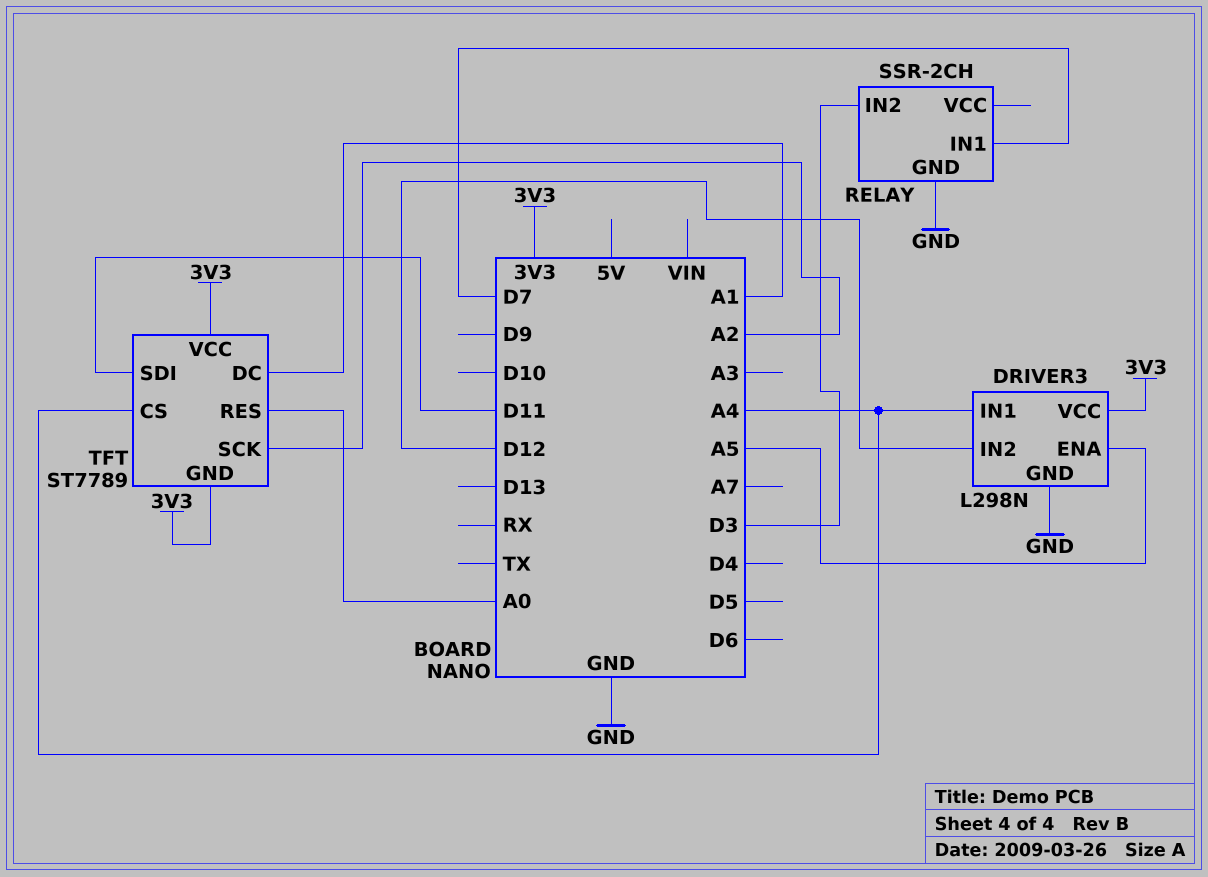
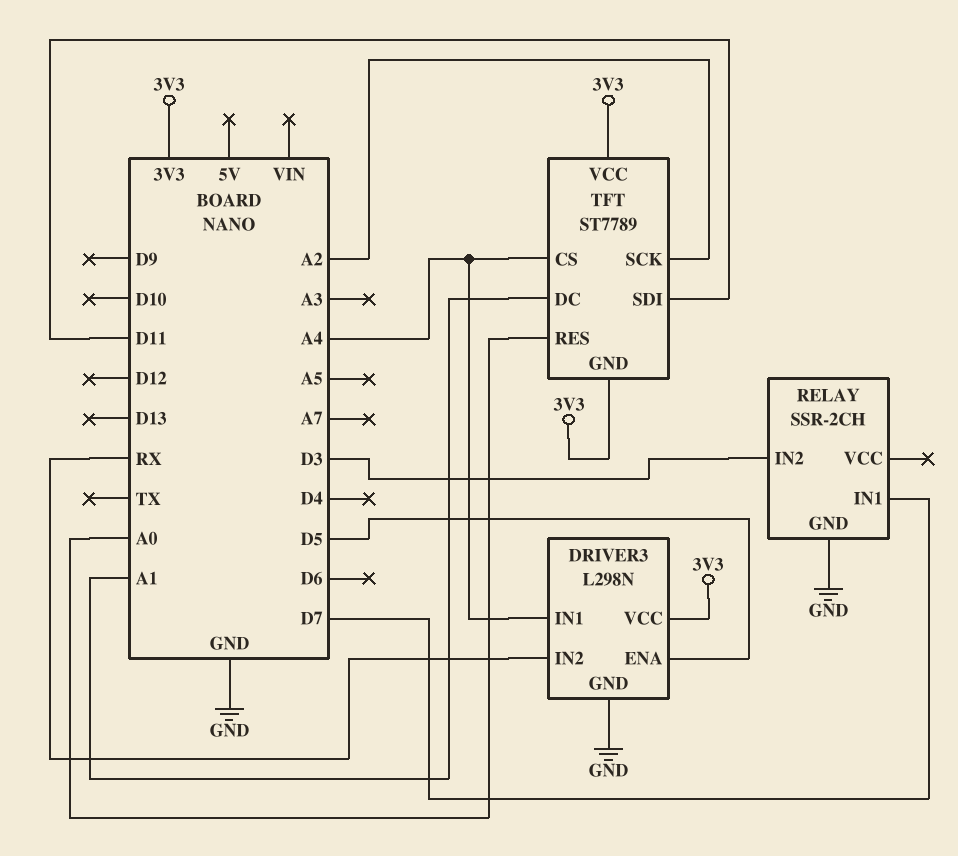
DRIVER3 pin ENA: A5 -> D5
DRIVER3 pin IN2: D12 -> RX

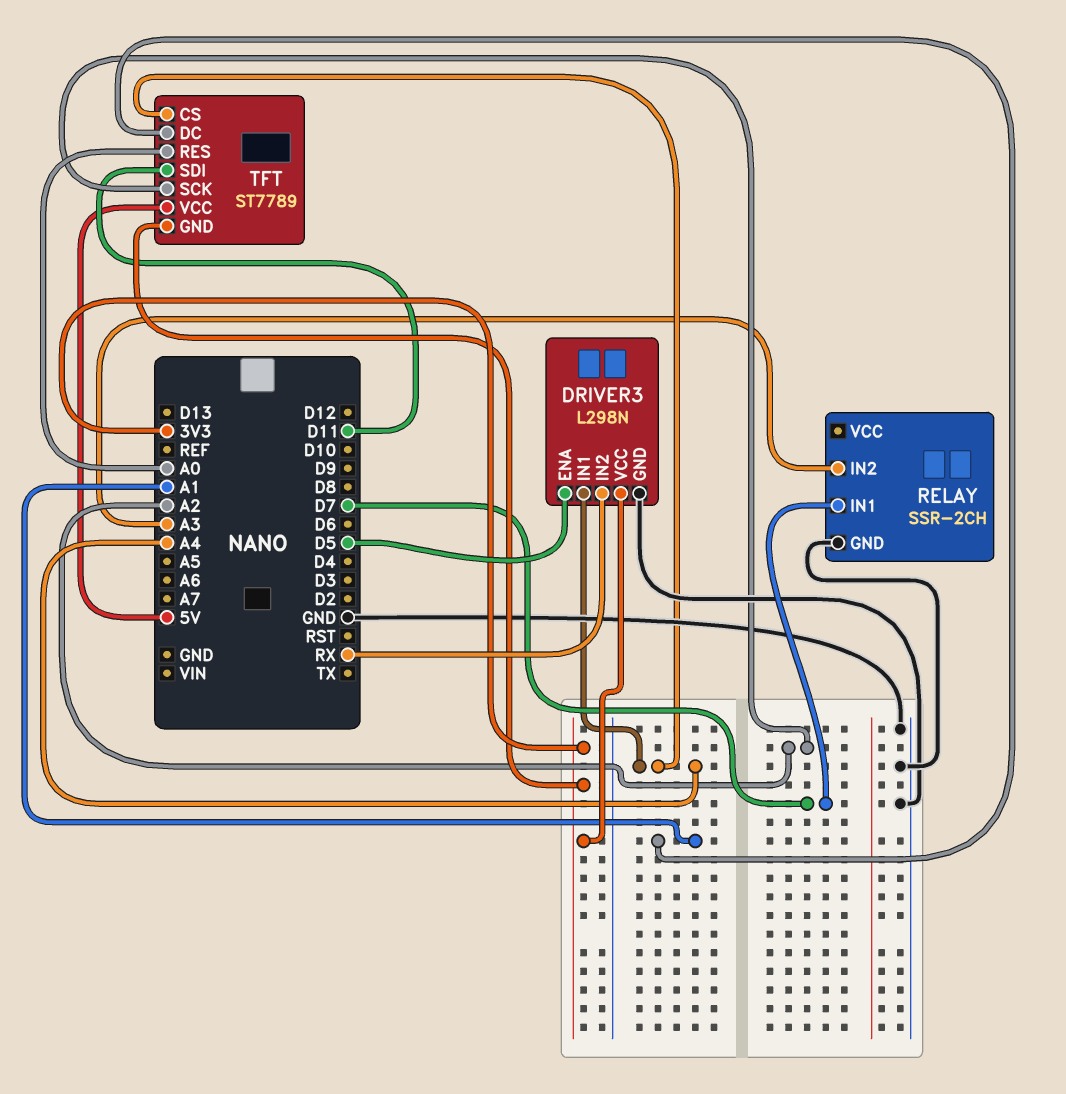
RELAY pin IN2: D3 -> A3
TFT pin VCC: 3V3 -> 5V

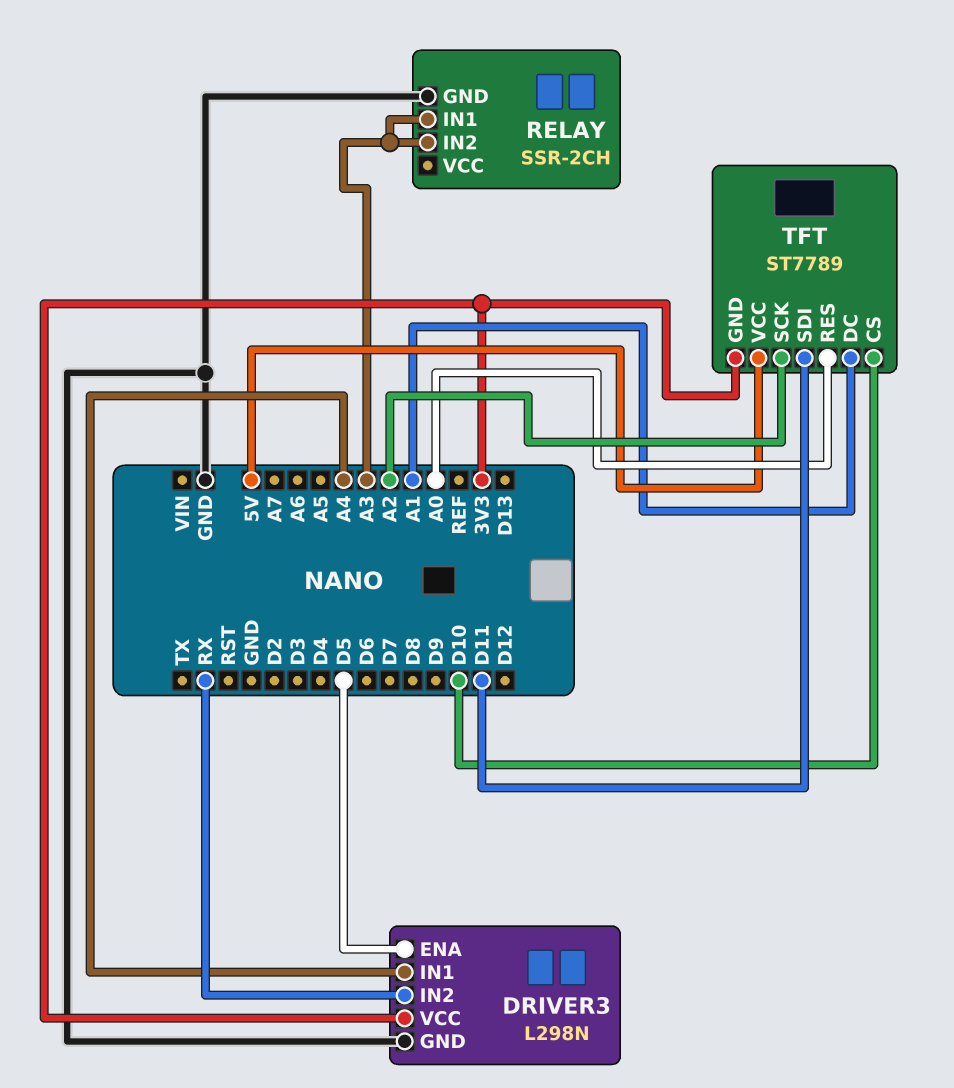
RELAY pin IN1: D7 -> A3
TFT pin CS: A4 -> D10

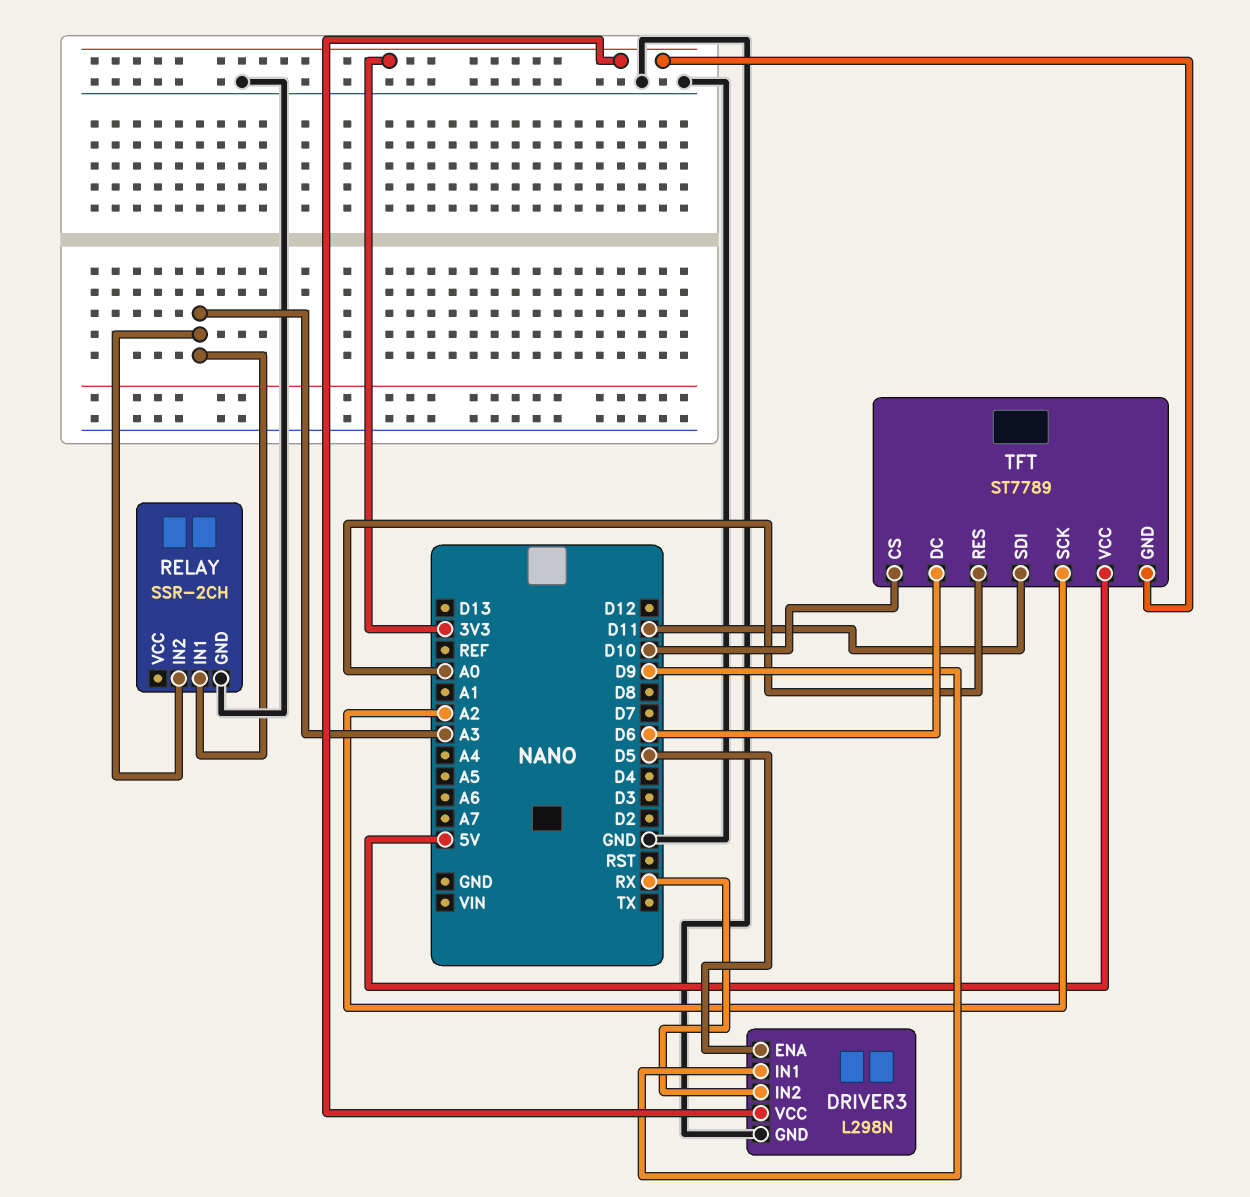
DRIVER3 pin IN1: A4 -> D9
TFT pin DC: A1 -> D6

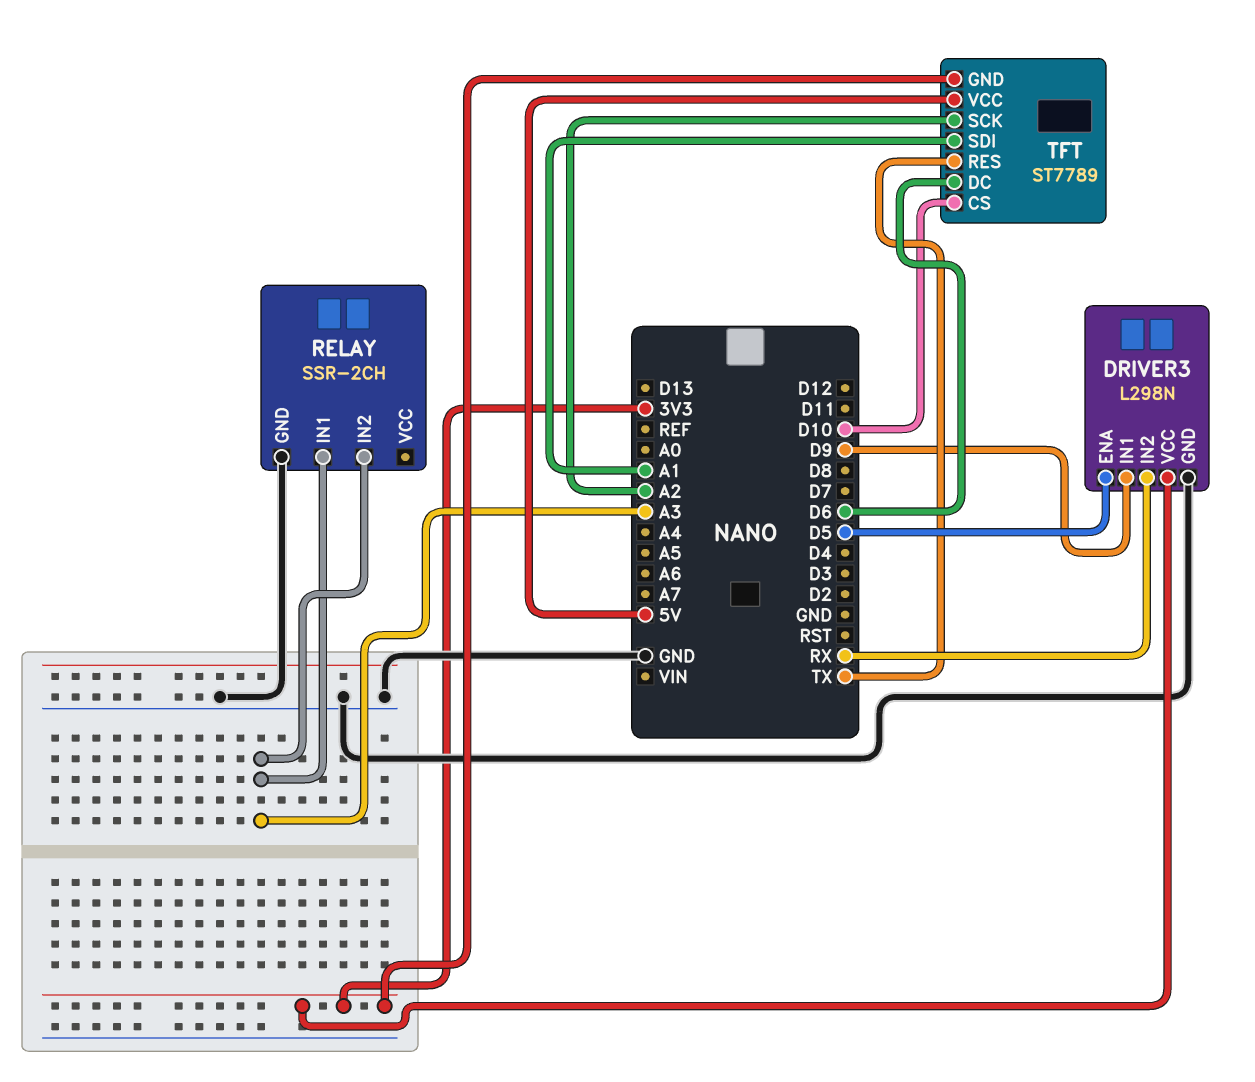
TFT pin RES: A0 -> TX
TFT pin SDI: D11 -> A1

